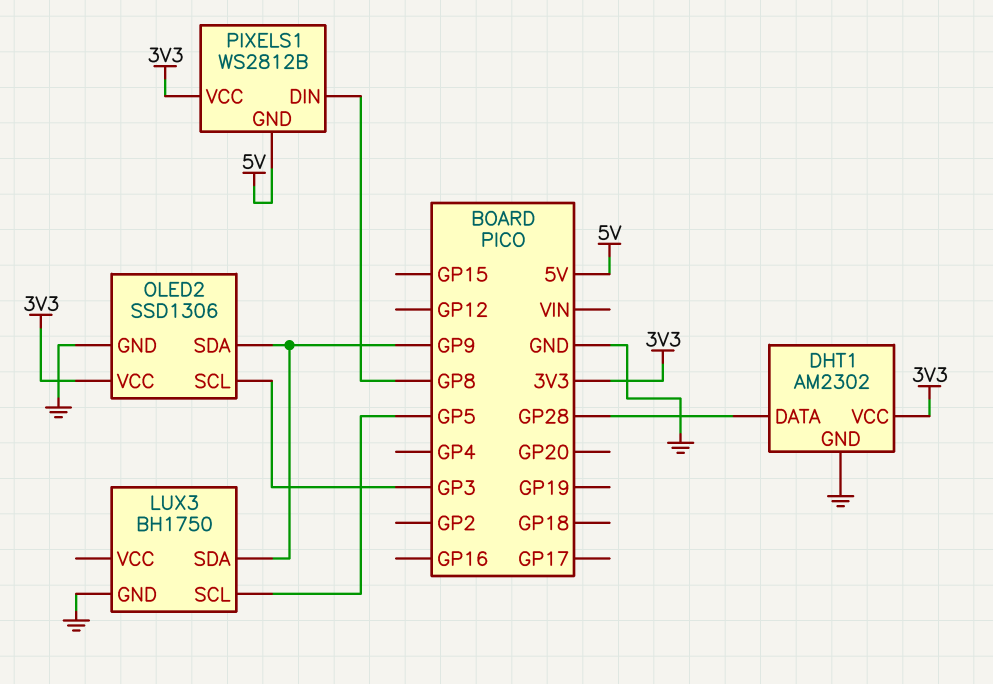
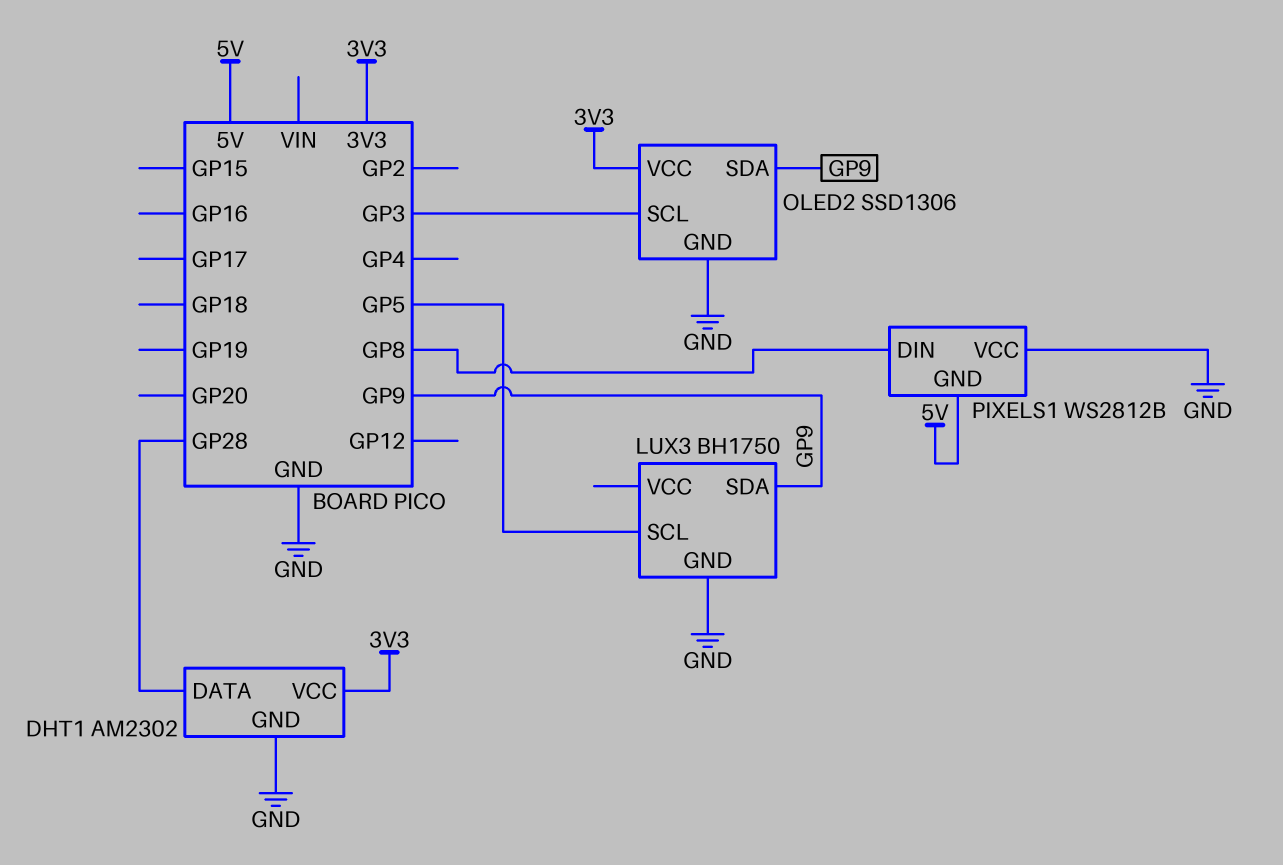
PIXELS1 pin VCC: 3V3 -> GND

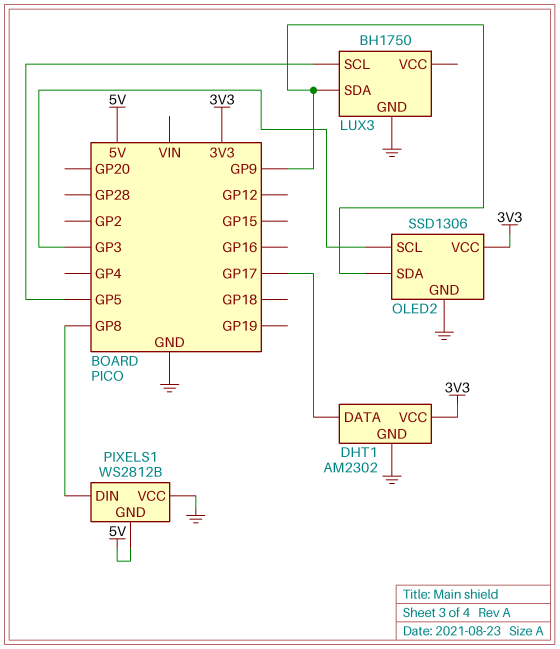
DHT1 pin DATA: GP28 -> GP17

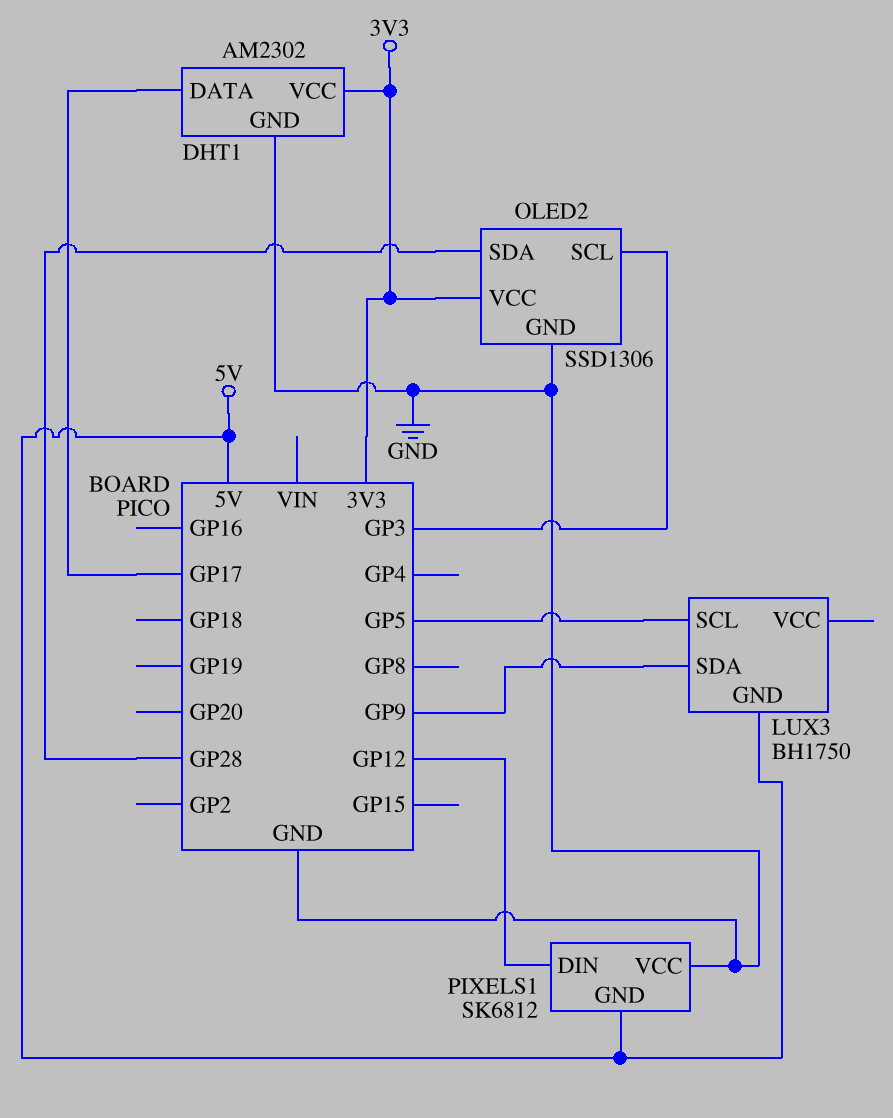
LUX3 pin GND: GND -> 5V
OLED2 pin SDA: GP9 -> GP28
PIXELS1: WS2812B -> SK6812
PIXELS1 pin DIN: GP8 -> GP12

